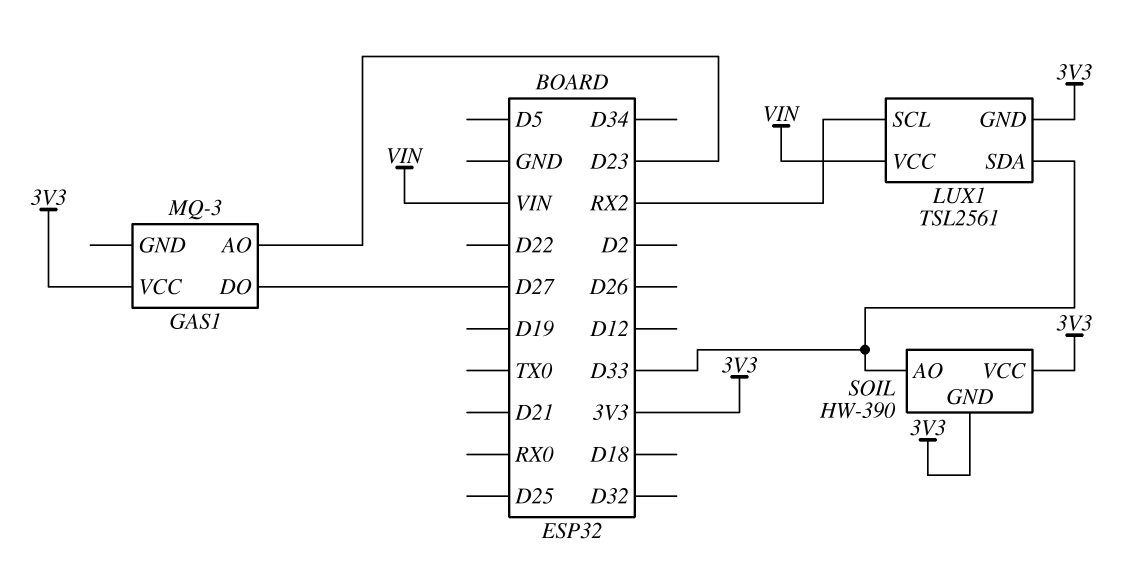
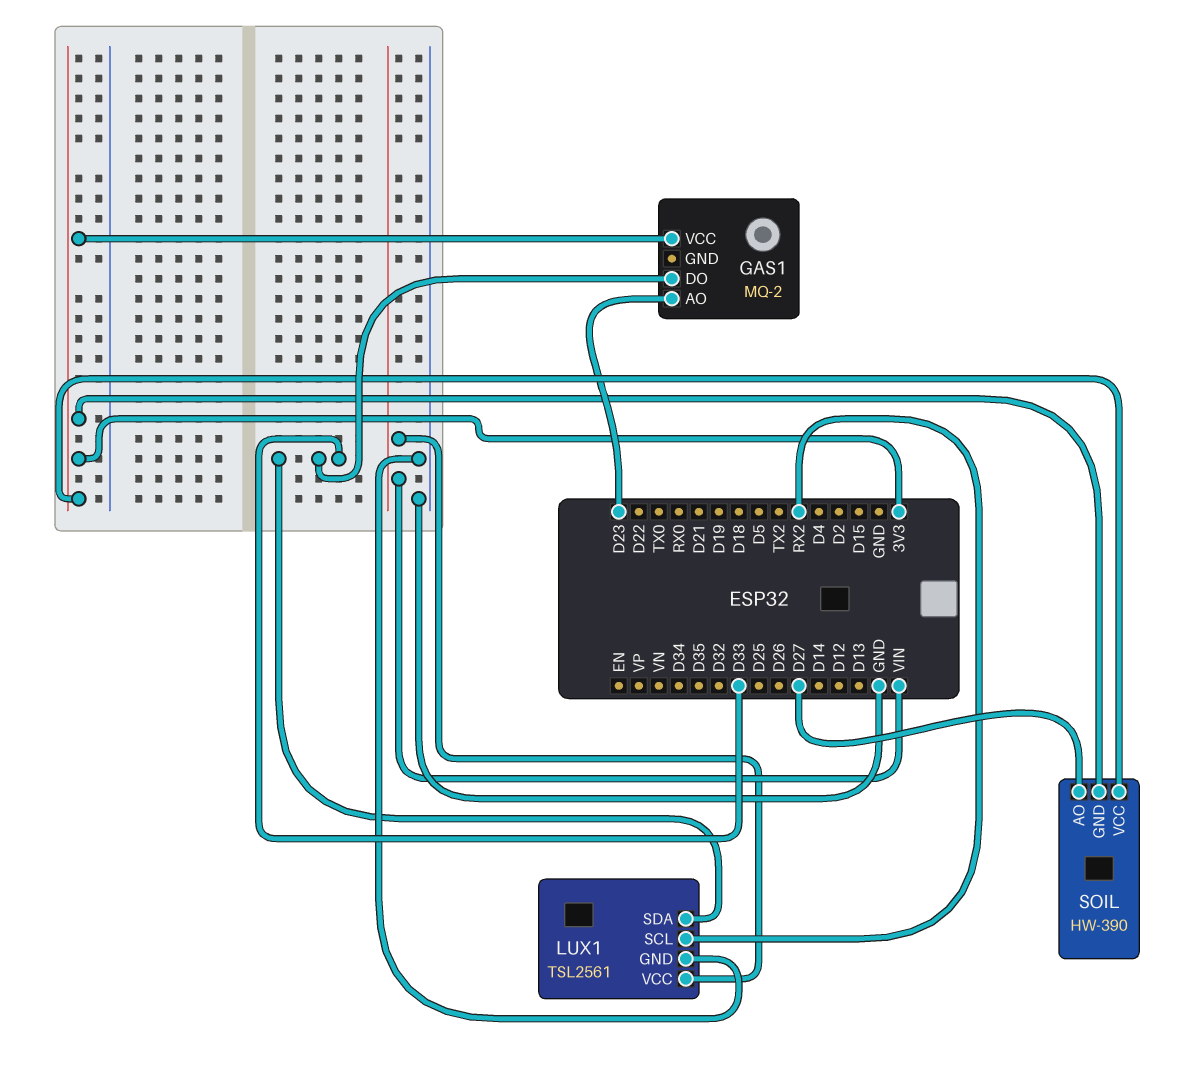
GAS1: MQ-3 -> MQ-2
GAS1 pin DO: D27 -> D33
LUX1 pin GND: 3V3 -> GND
SOIL pin AO: D33 -> D27

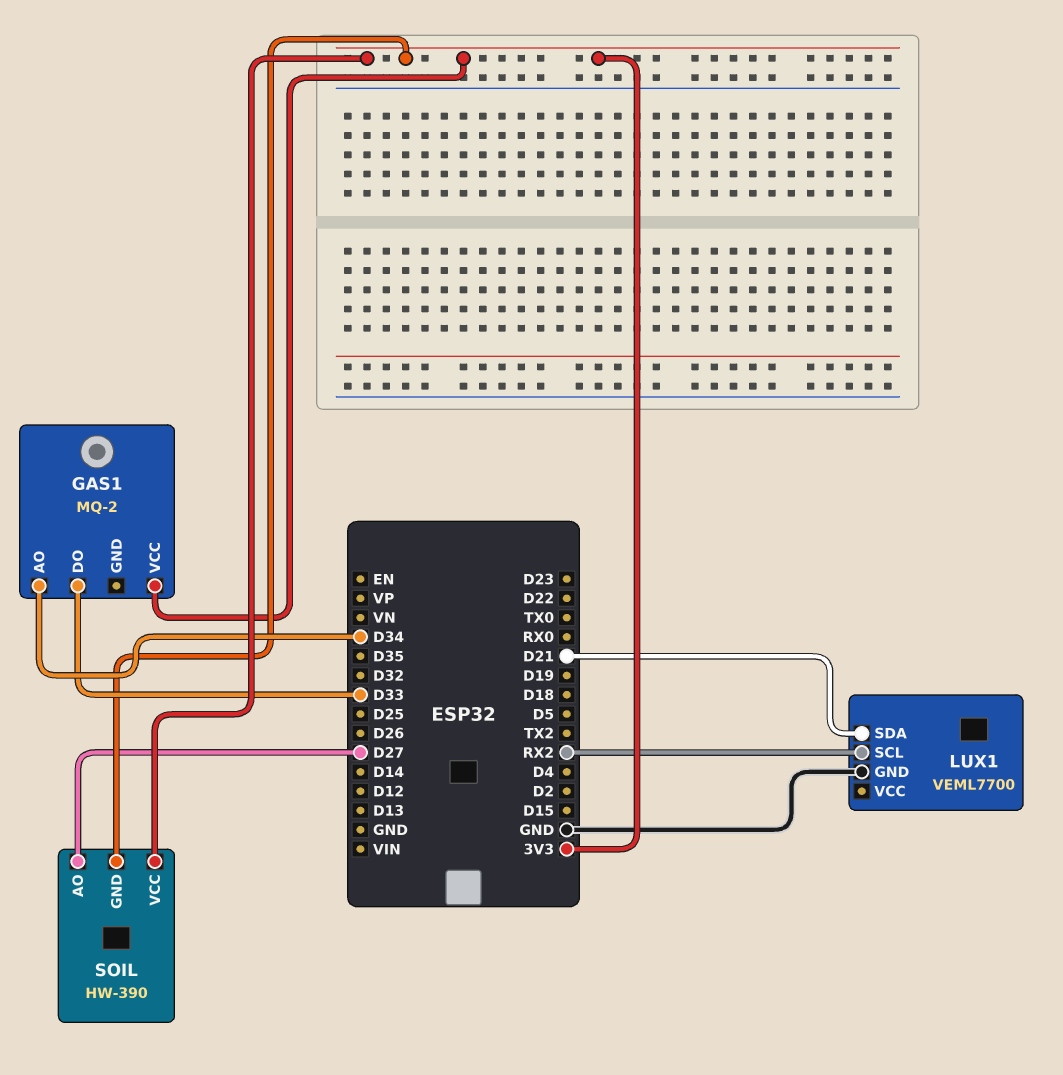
GAS1 pin AO: D23 -> D34
LUX1: TSL2561 -> VEML7700
LUX1 pin SDA: D33 -> D21
LUX1 pin VCC: VIN -> none

